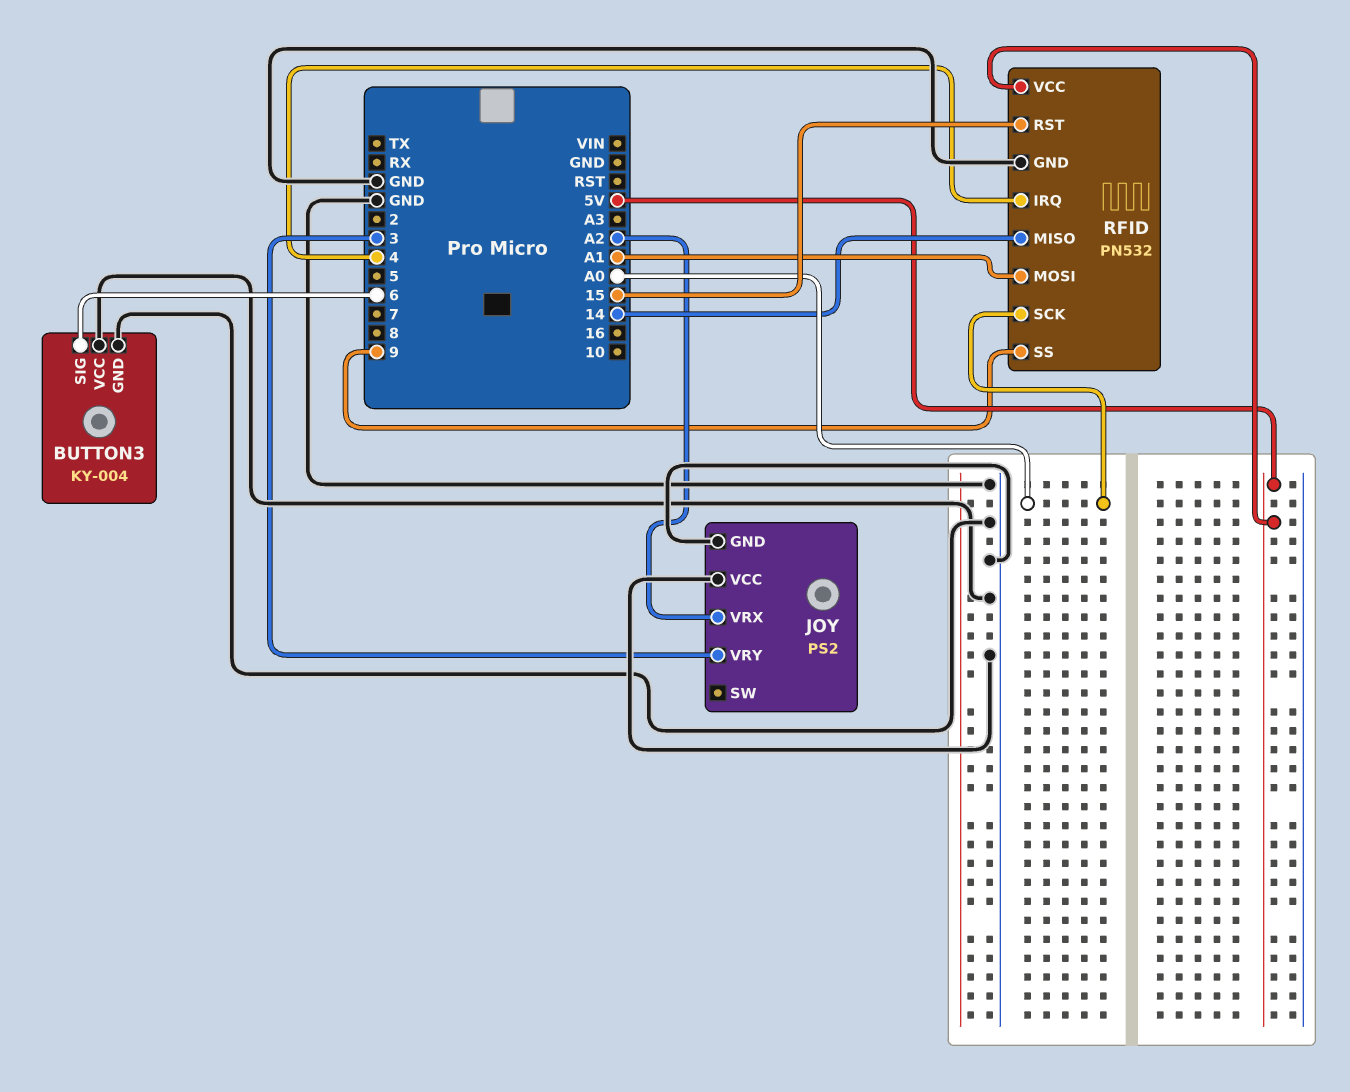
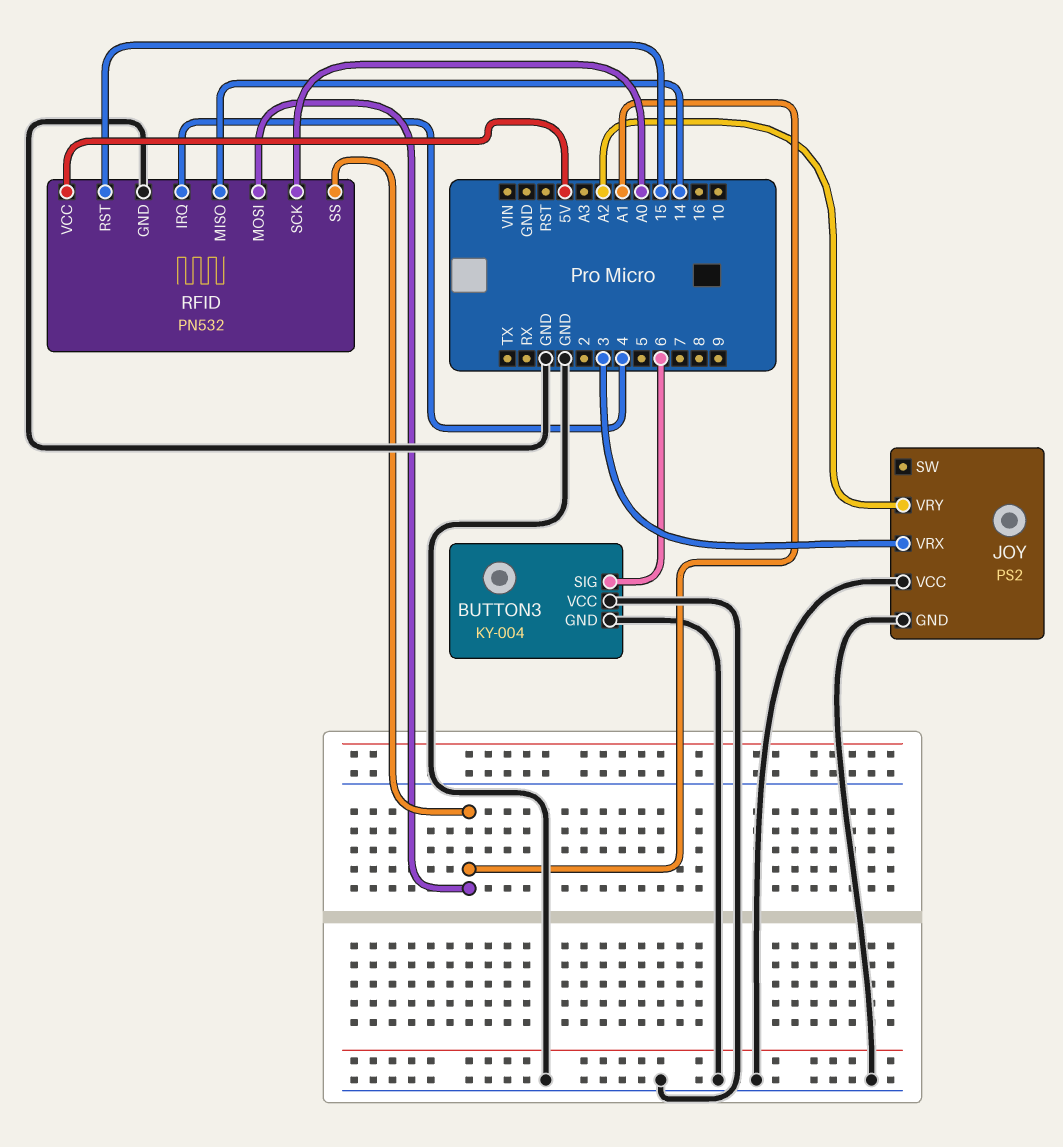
JOY pin VRX: A2 -> 3
JOY pin VRY: 3 -> A2
RFID pin SS: 9 -> A1

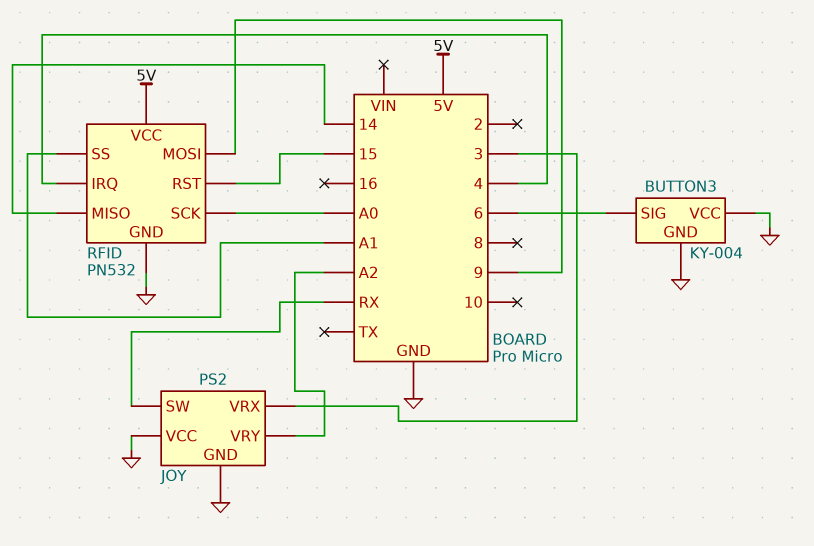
JOY pin SW: none -> RX
RFID pin MOSI: A1 -> 9

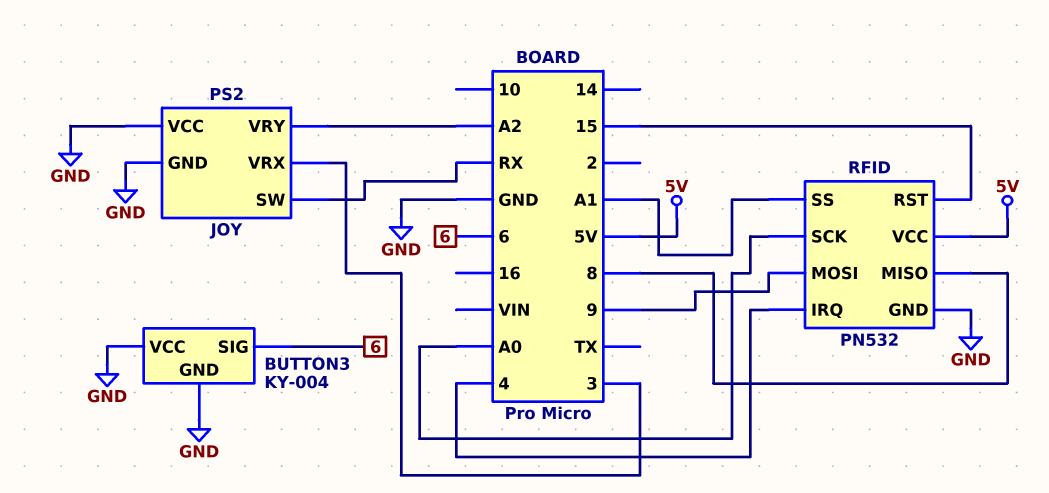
RFID pin MISO: 14 -> 8

